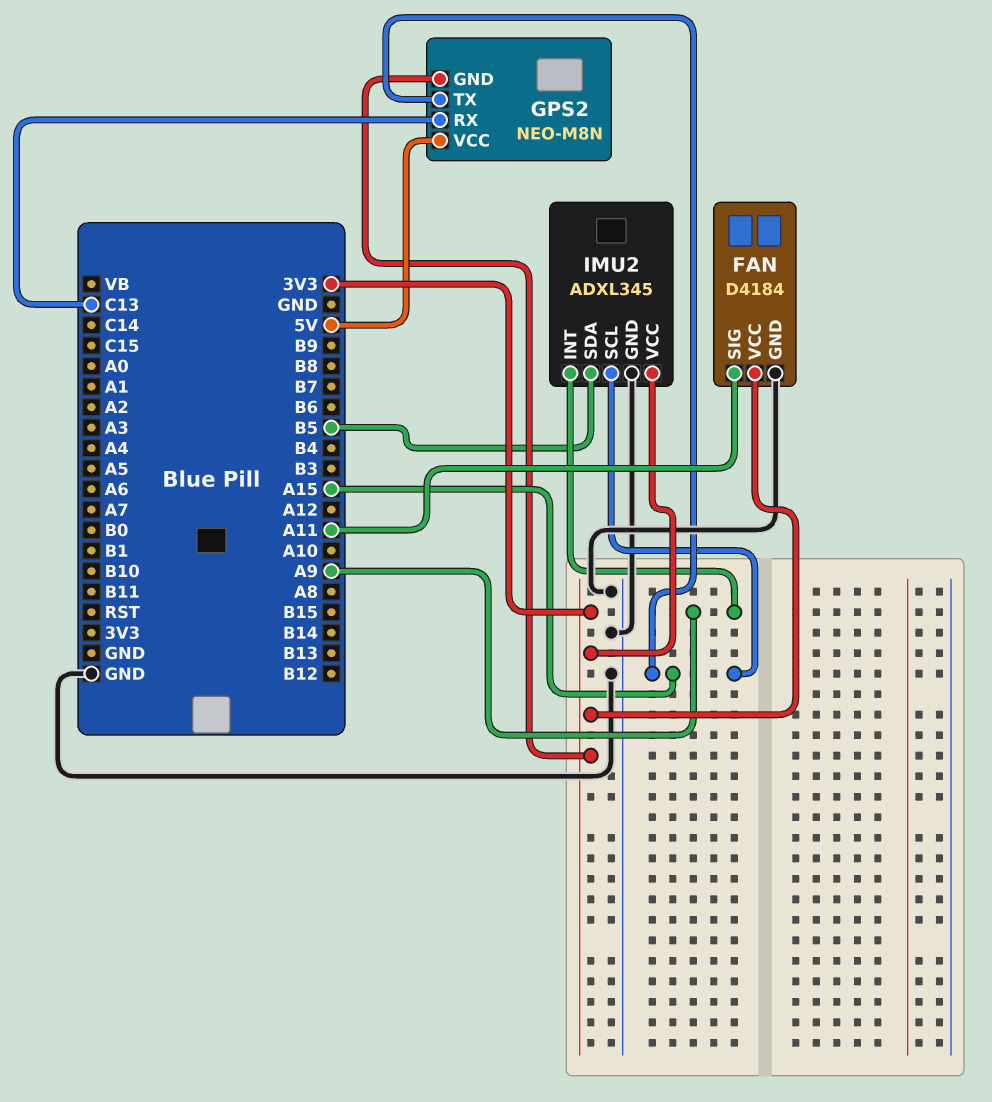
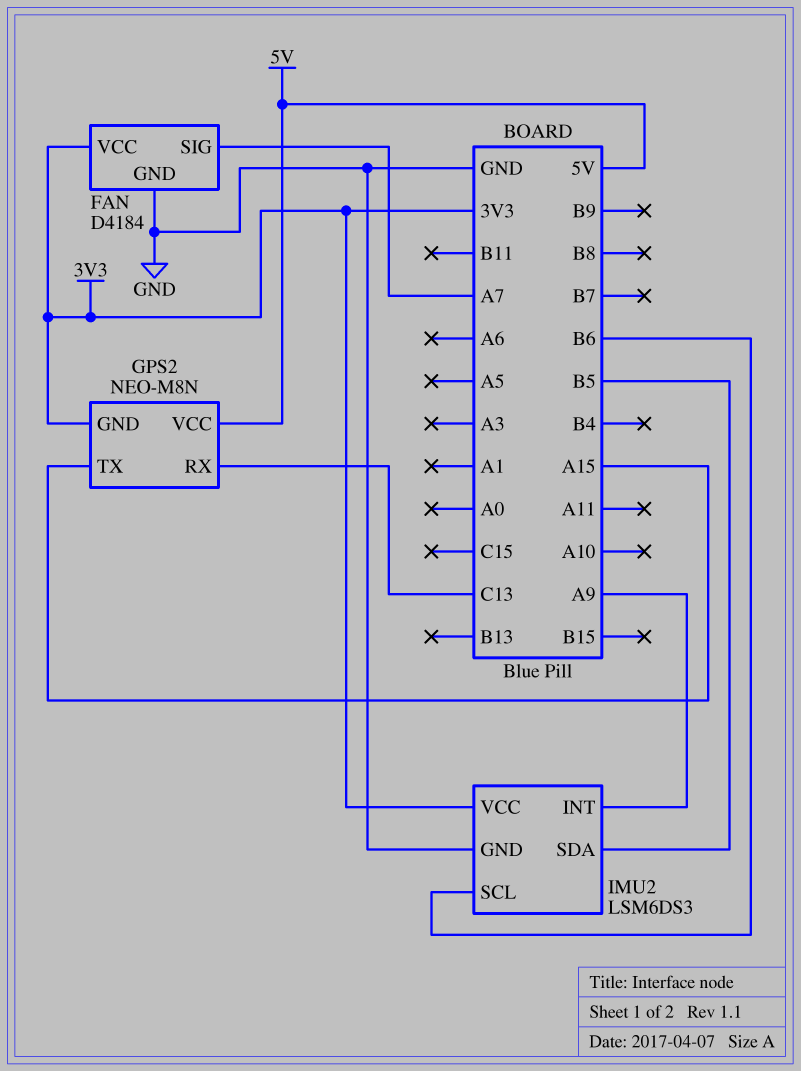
FAN pin SIG: A11 -> A7
IMU2: ADXL345 -> LSM6DS3
IMU2 pin SCL: A15 -> B6

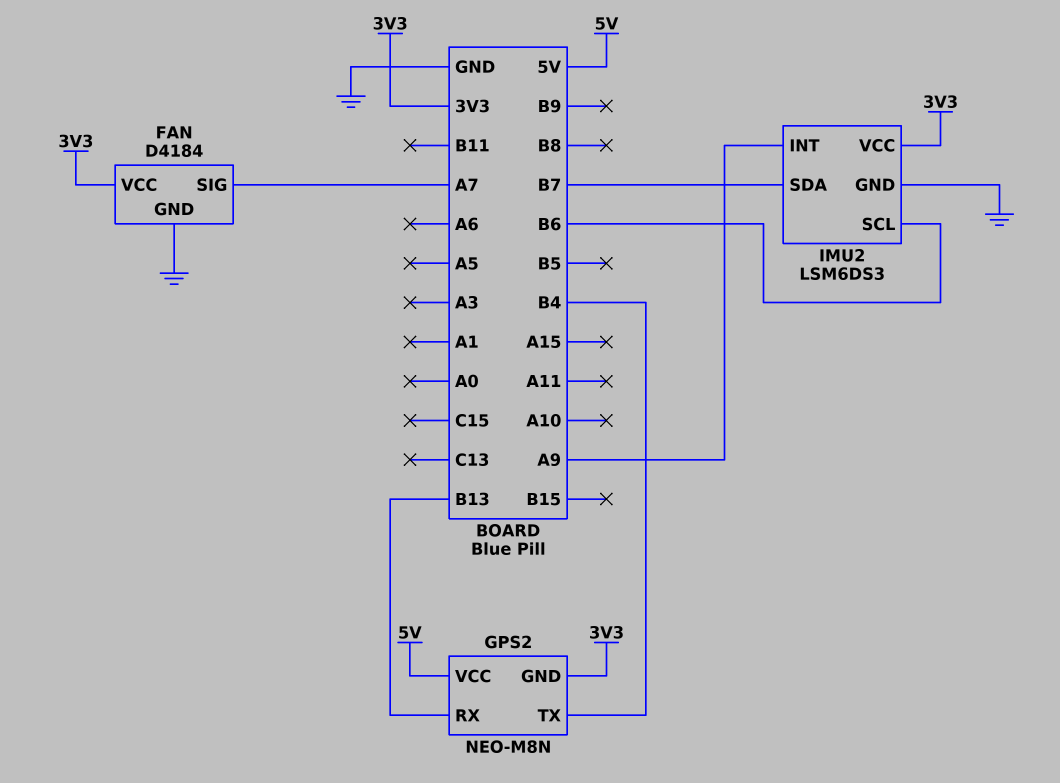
GPS2 pin RX: C13 -> B13
GPS2 pin TX: A15 -> B4
IMU2 pin SDA: B5 -> B7

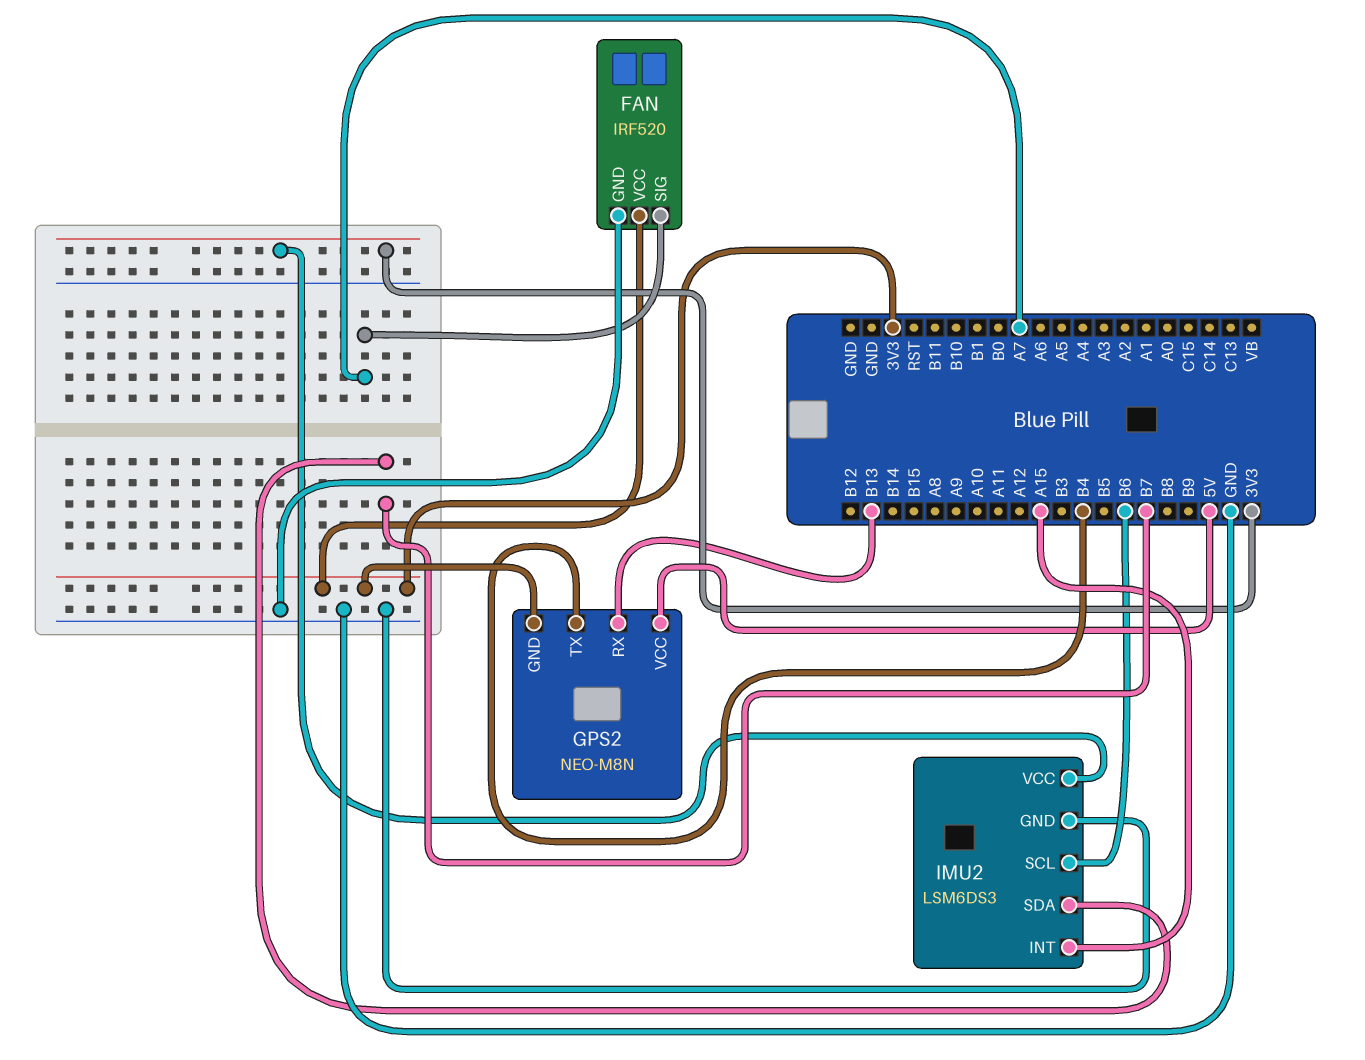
FAN: D4184 -> IRF520
IMU2 pin INT: A9 -> A15

